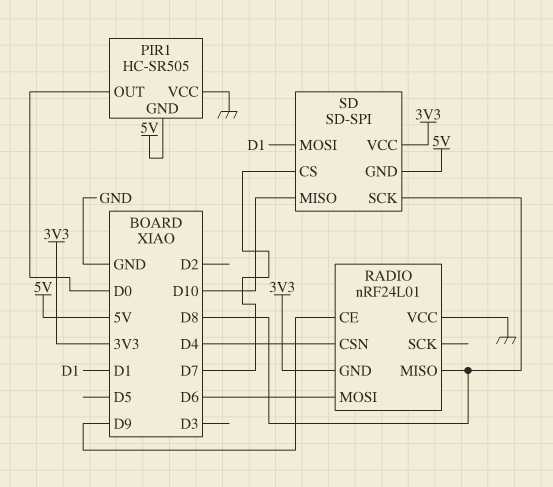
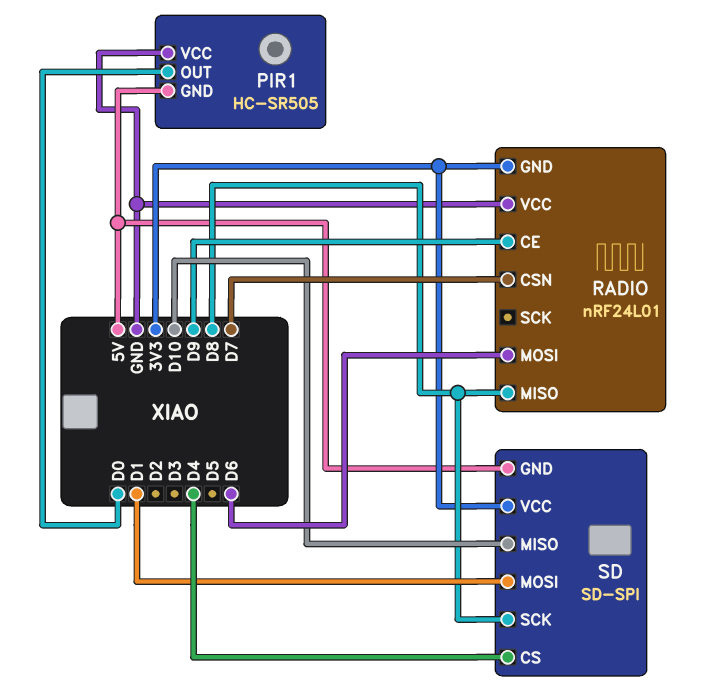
RADIO pin CSN: D4 -> D7
SD pin CS: D7 -> D4

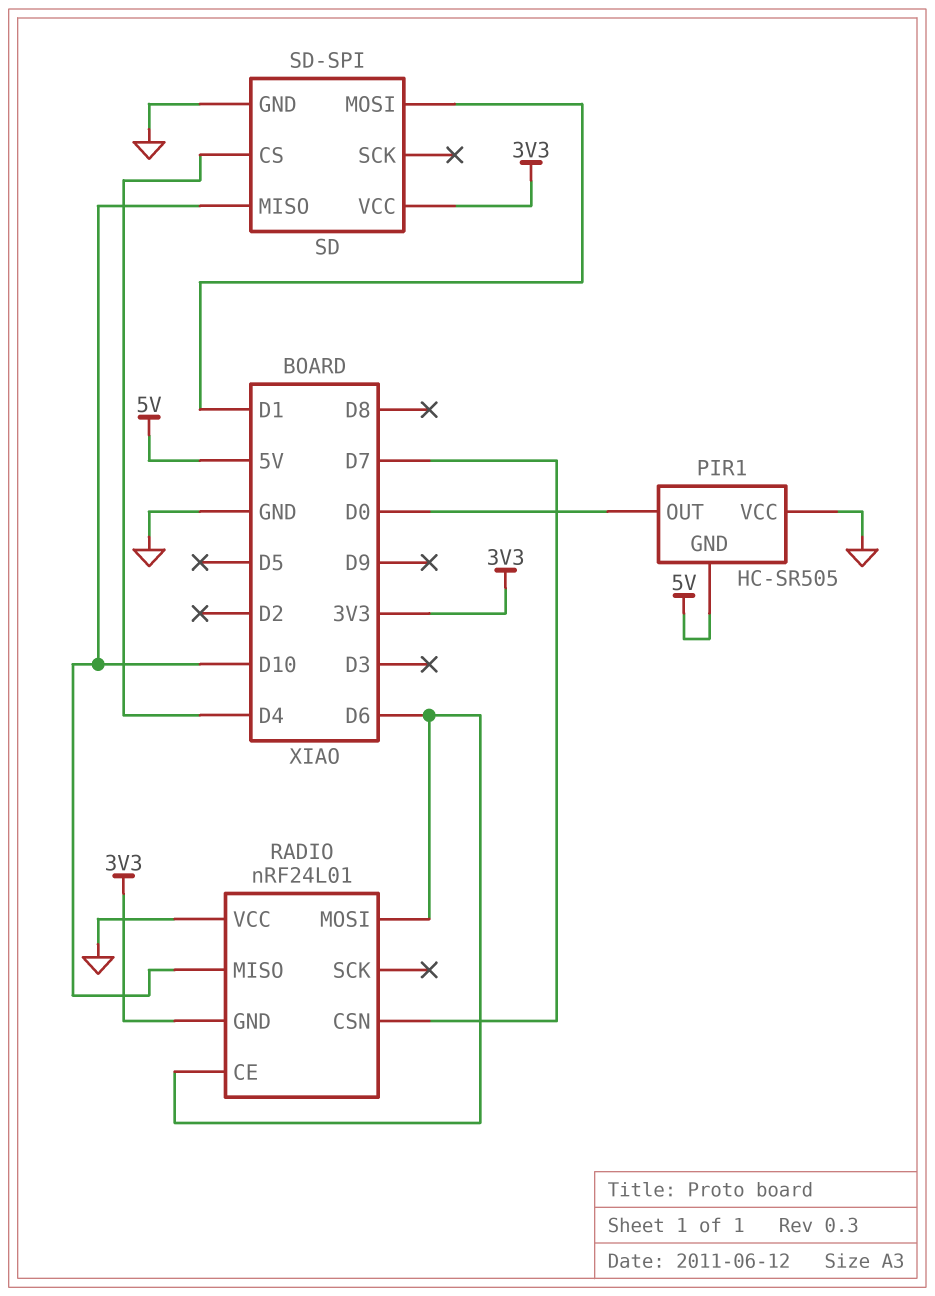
RADIO pin CE: D9 -> D6
RADIO pin MISO: D8 -> D10
SD pin GND: 5V -> GND
SD pin SCK: D8 -> none

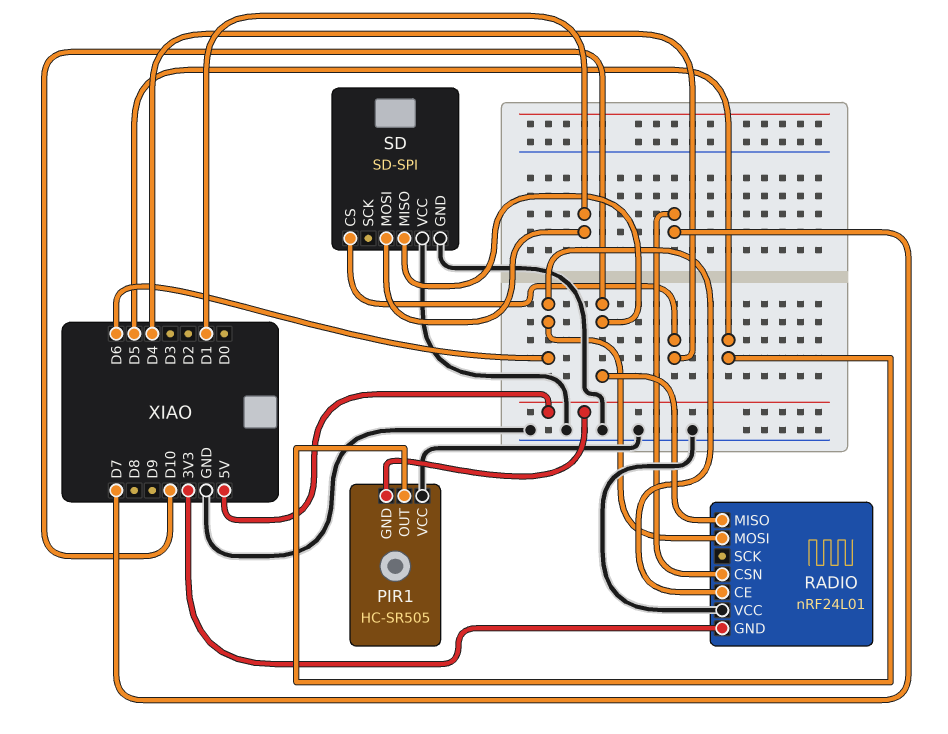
PIR1 pin OUT: D0 -> D5
SD pin VCC: 3V3 -> GND

